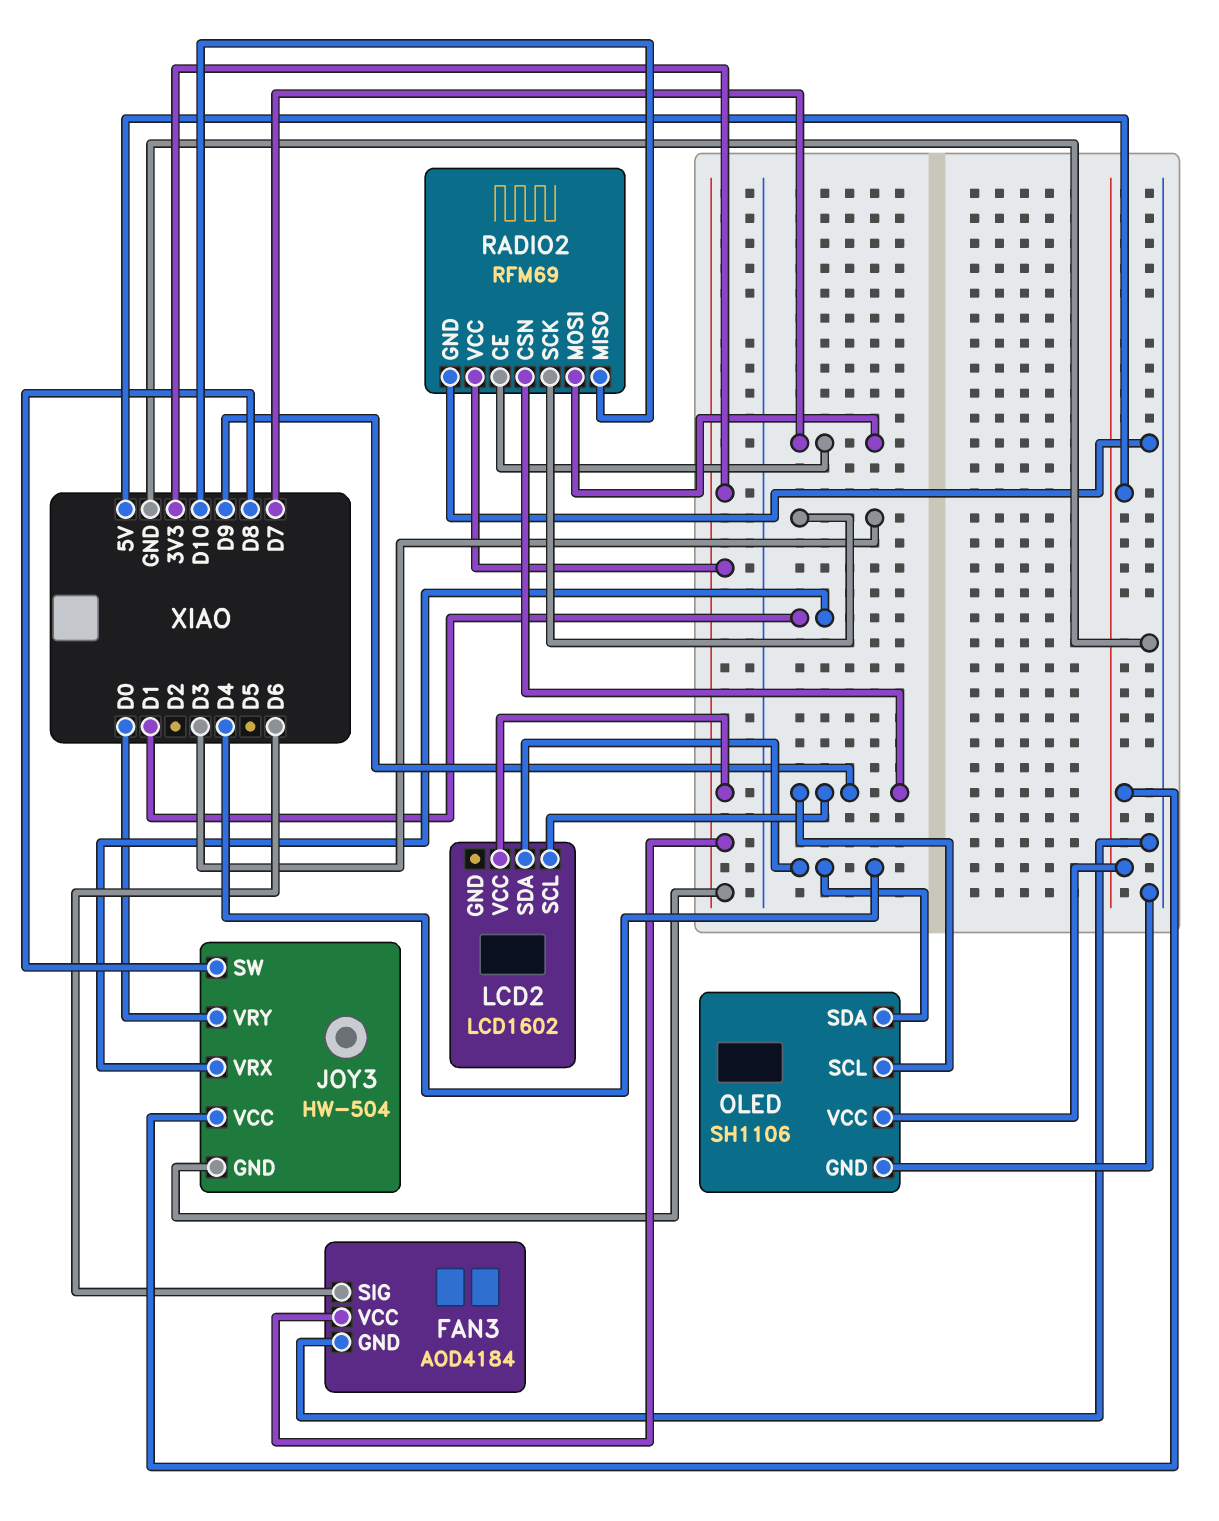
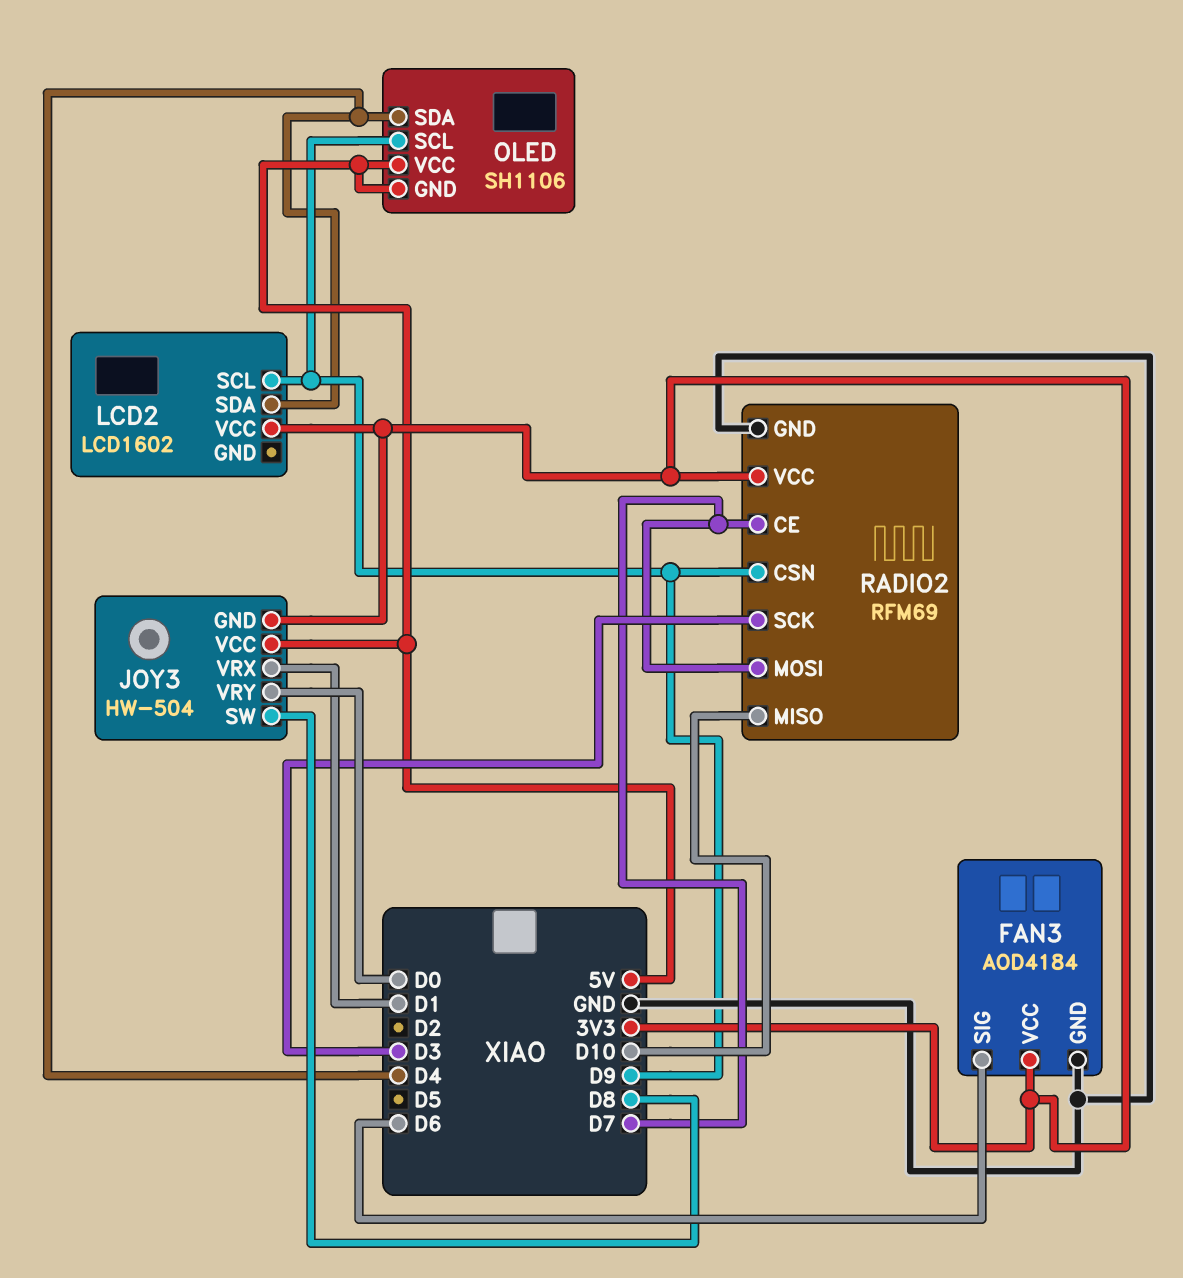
OLED pin GND: GND -> 5V

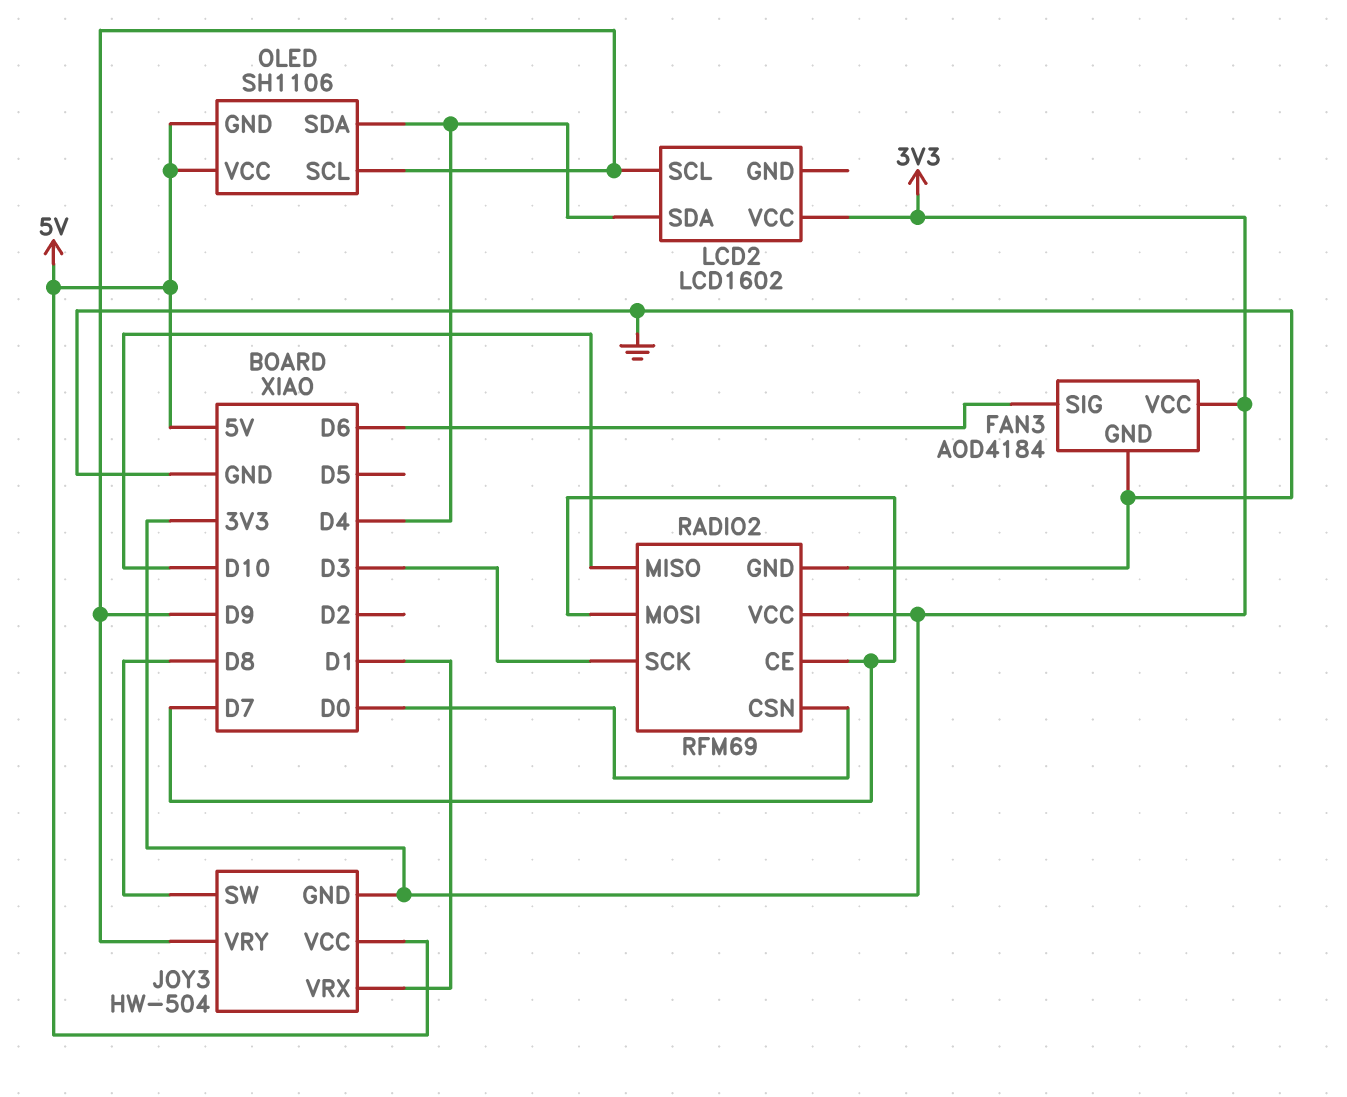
JOY3 pin VRY: D0 -> D9
RADIO2 pin CSN: D9 -> D0

